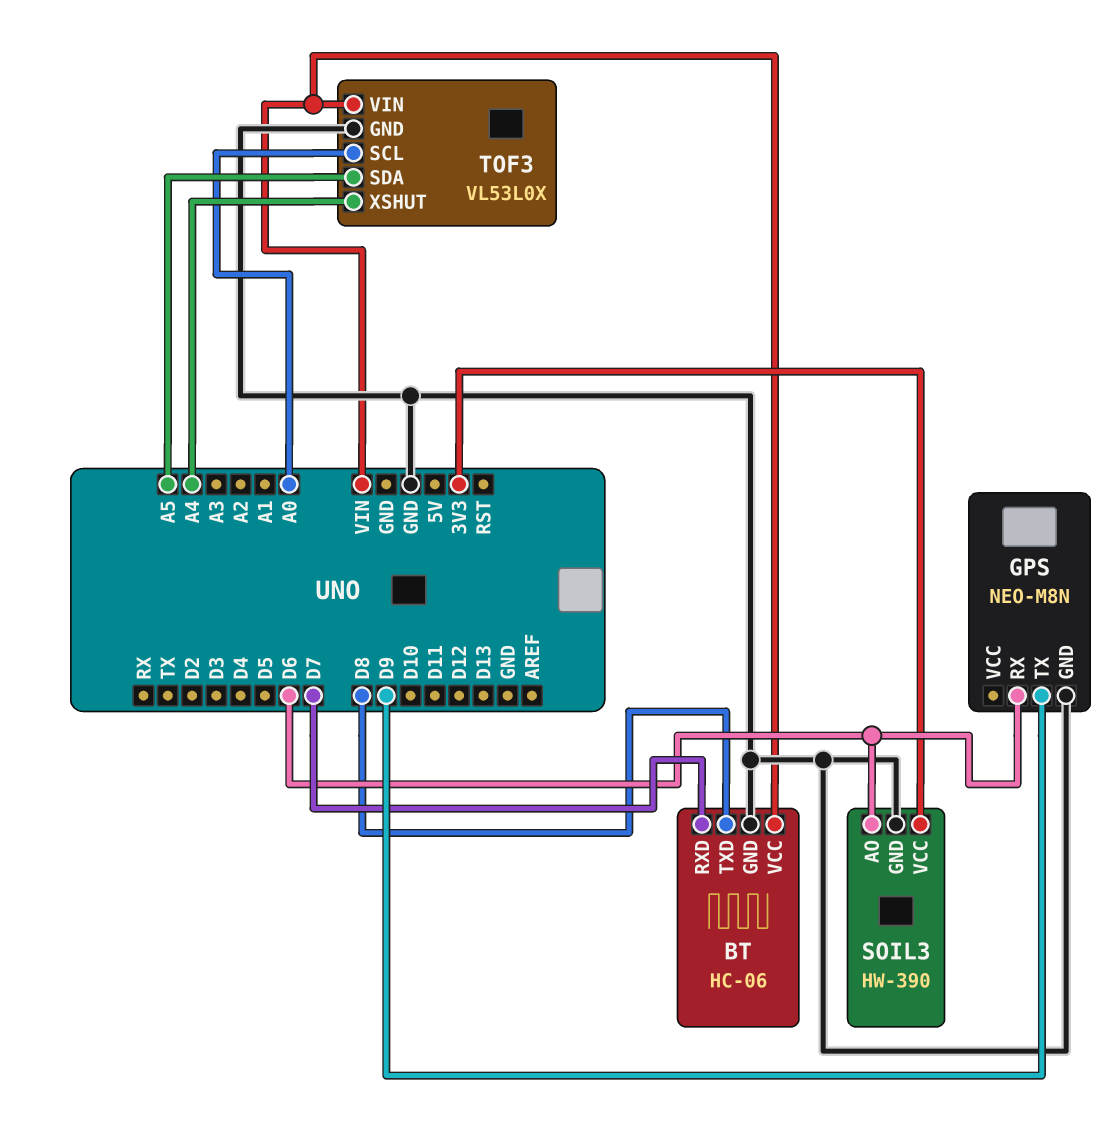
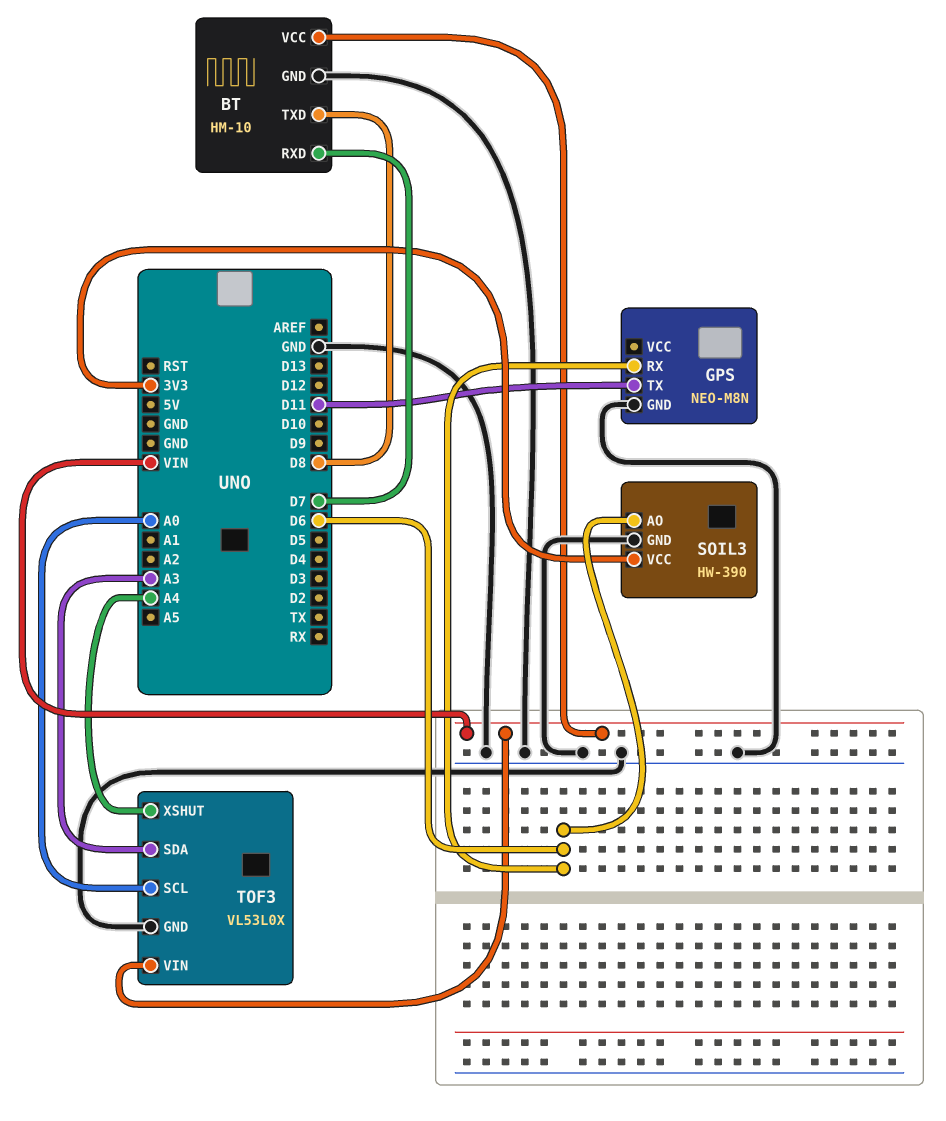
BT: HC-06 -> HM-10
GPS pin TX: D9 -> D11
TOF3 pin SDA: A5 -> A3

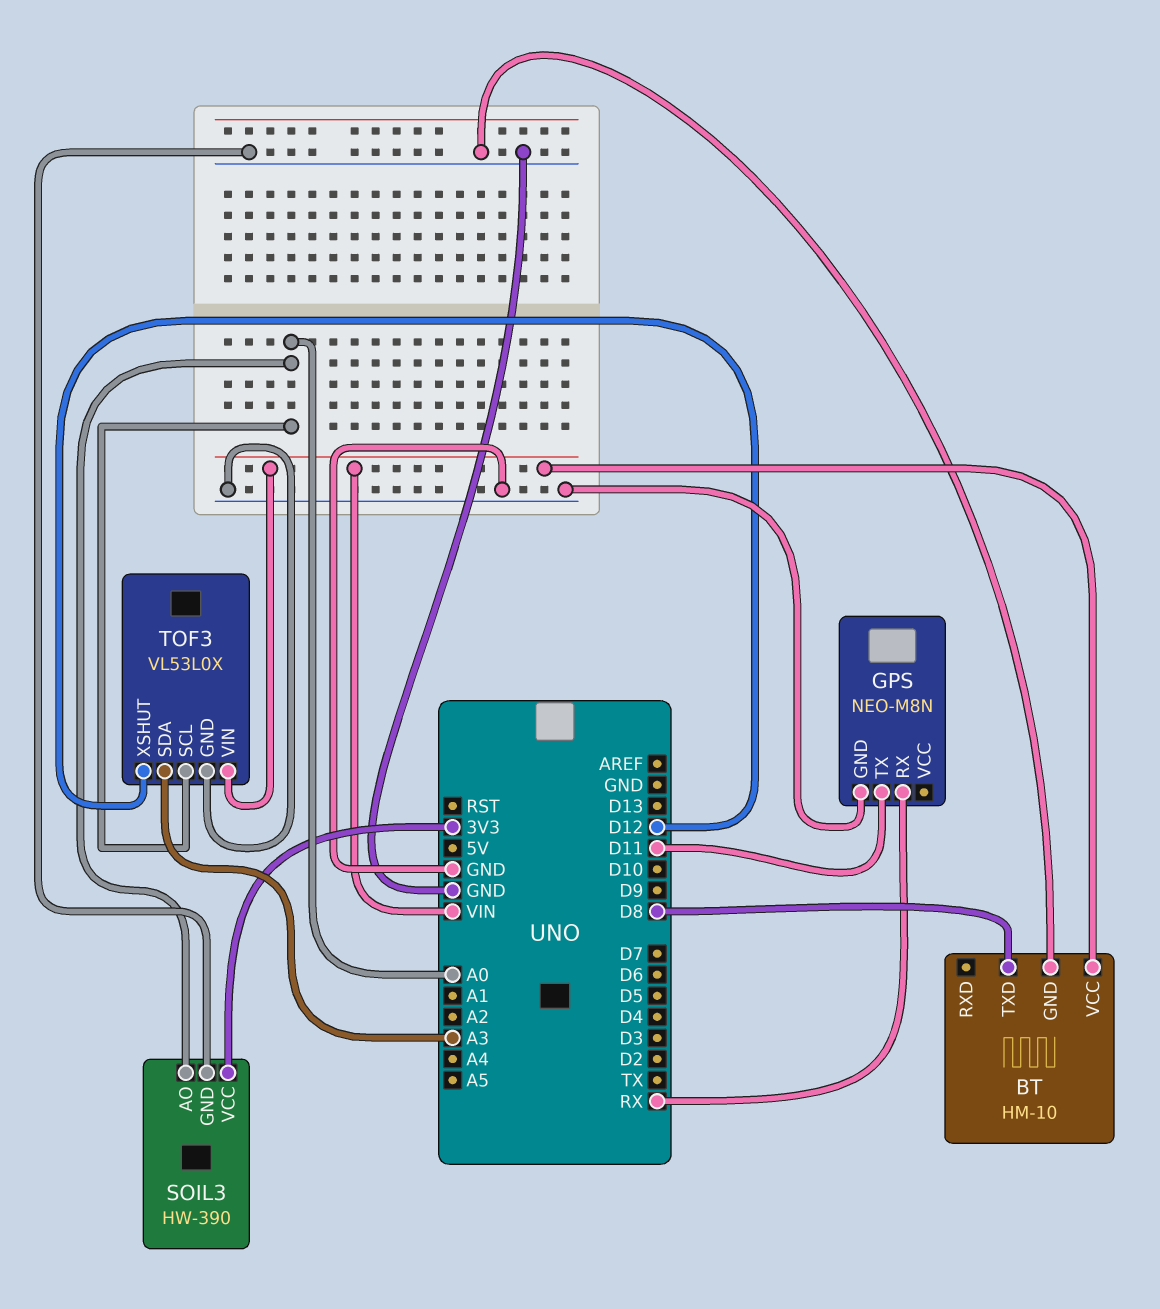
BT pin RXD: D7 -> none
GPS pin RX: D6 -> RX
SOIL3 pin AO: D6 -> A0
TOF3 pin XSHUT: A4 -> D12

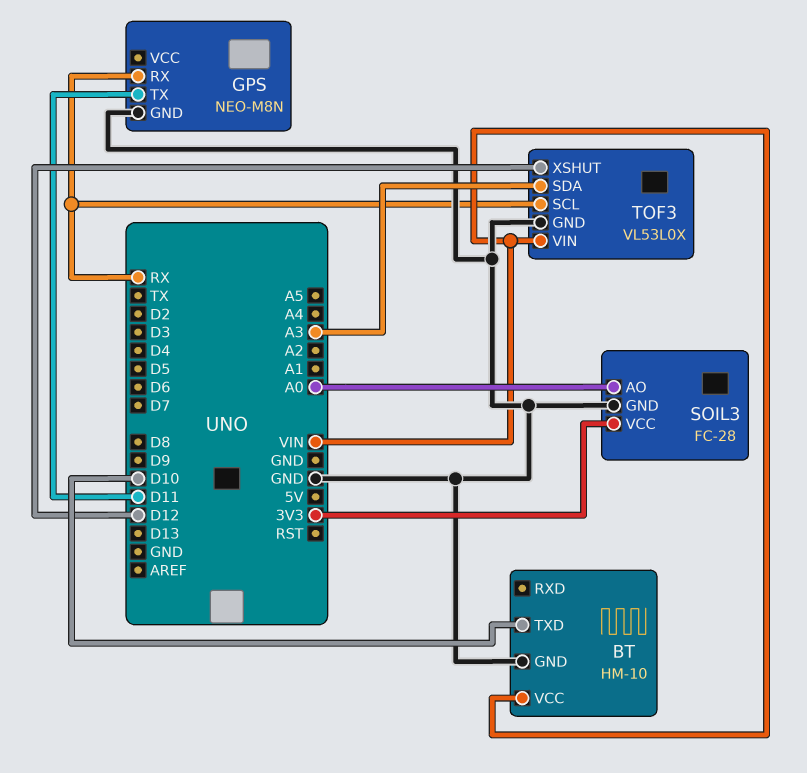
BT pin TXD: D8 -> D10
SOIL3: HW-390 -> FC-28
TOF3 pin SCL: A0 -> RX

